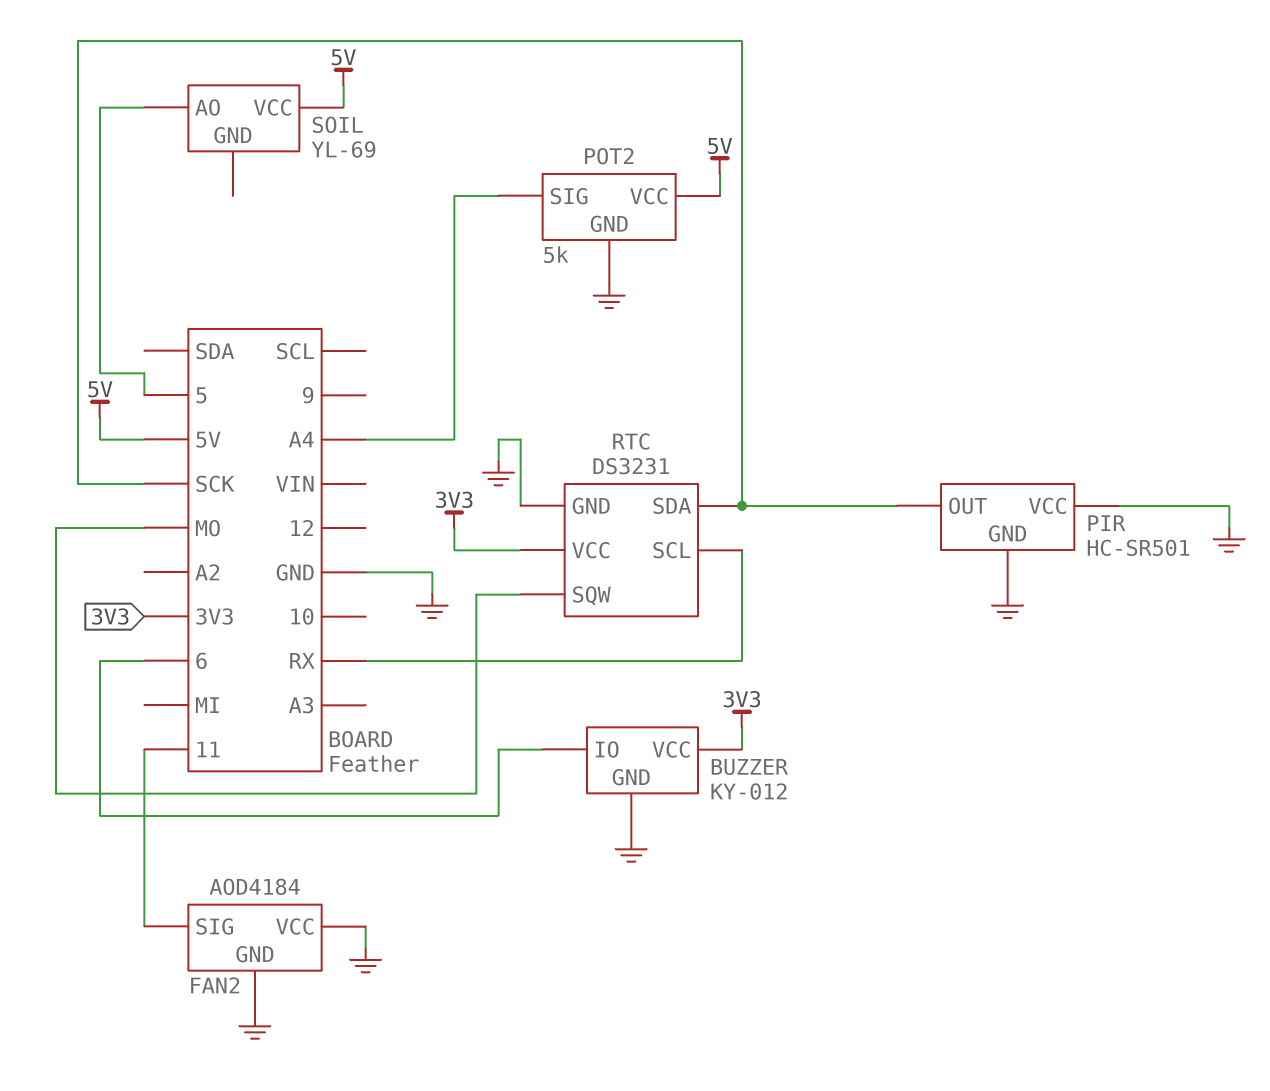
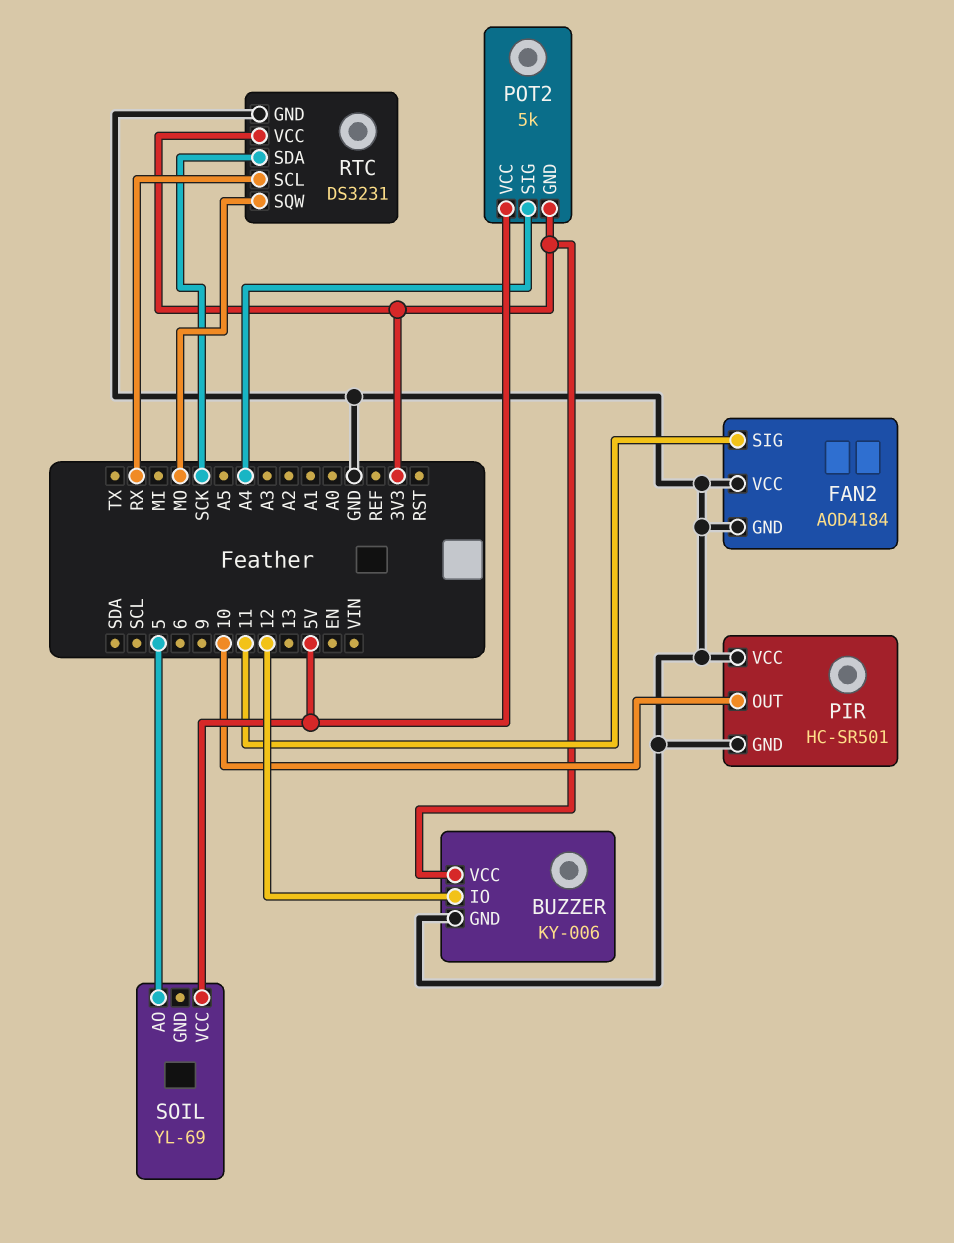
BUZZER: KY-012 -> KY-006
BUZZER pin IO: 6 -> 12
PIR pin OUT: SCK -> 10
POT2 pin GND: GND -> 3V3

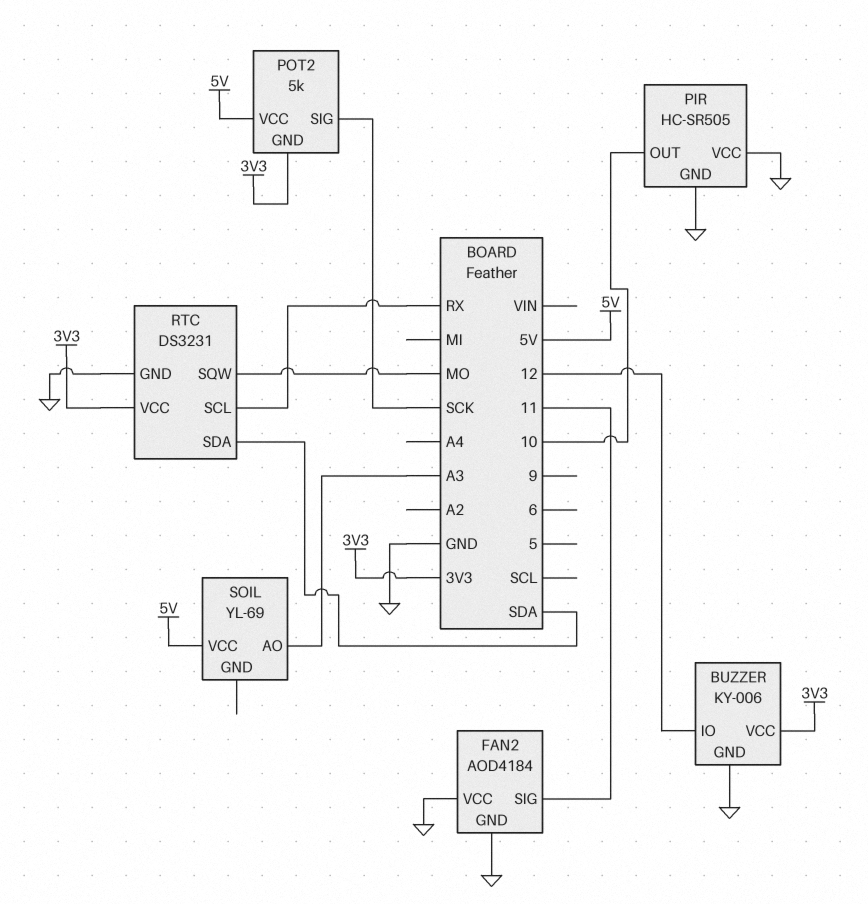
PIR: HC-SR501 -> HC-SR505
POT2 pin SIG: A4 -> SCK
RTC pin SDA: SCK -> SDA
SOIL pin AO: 5 -> A3

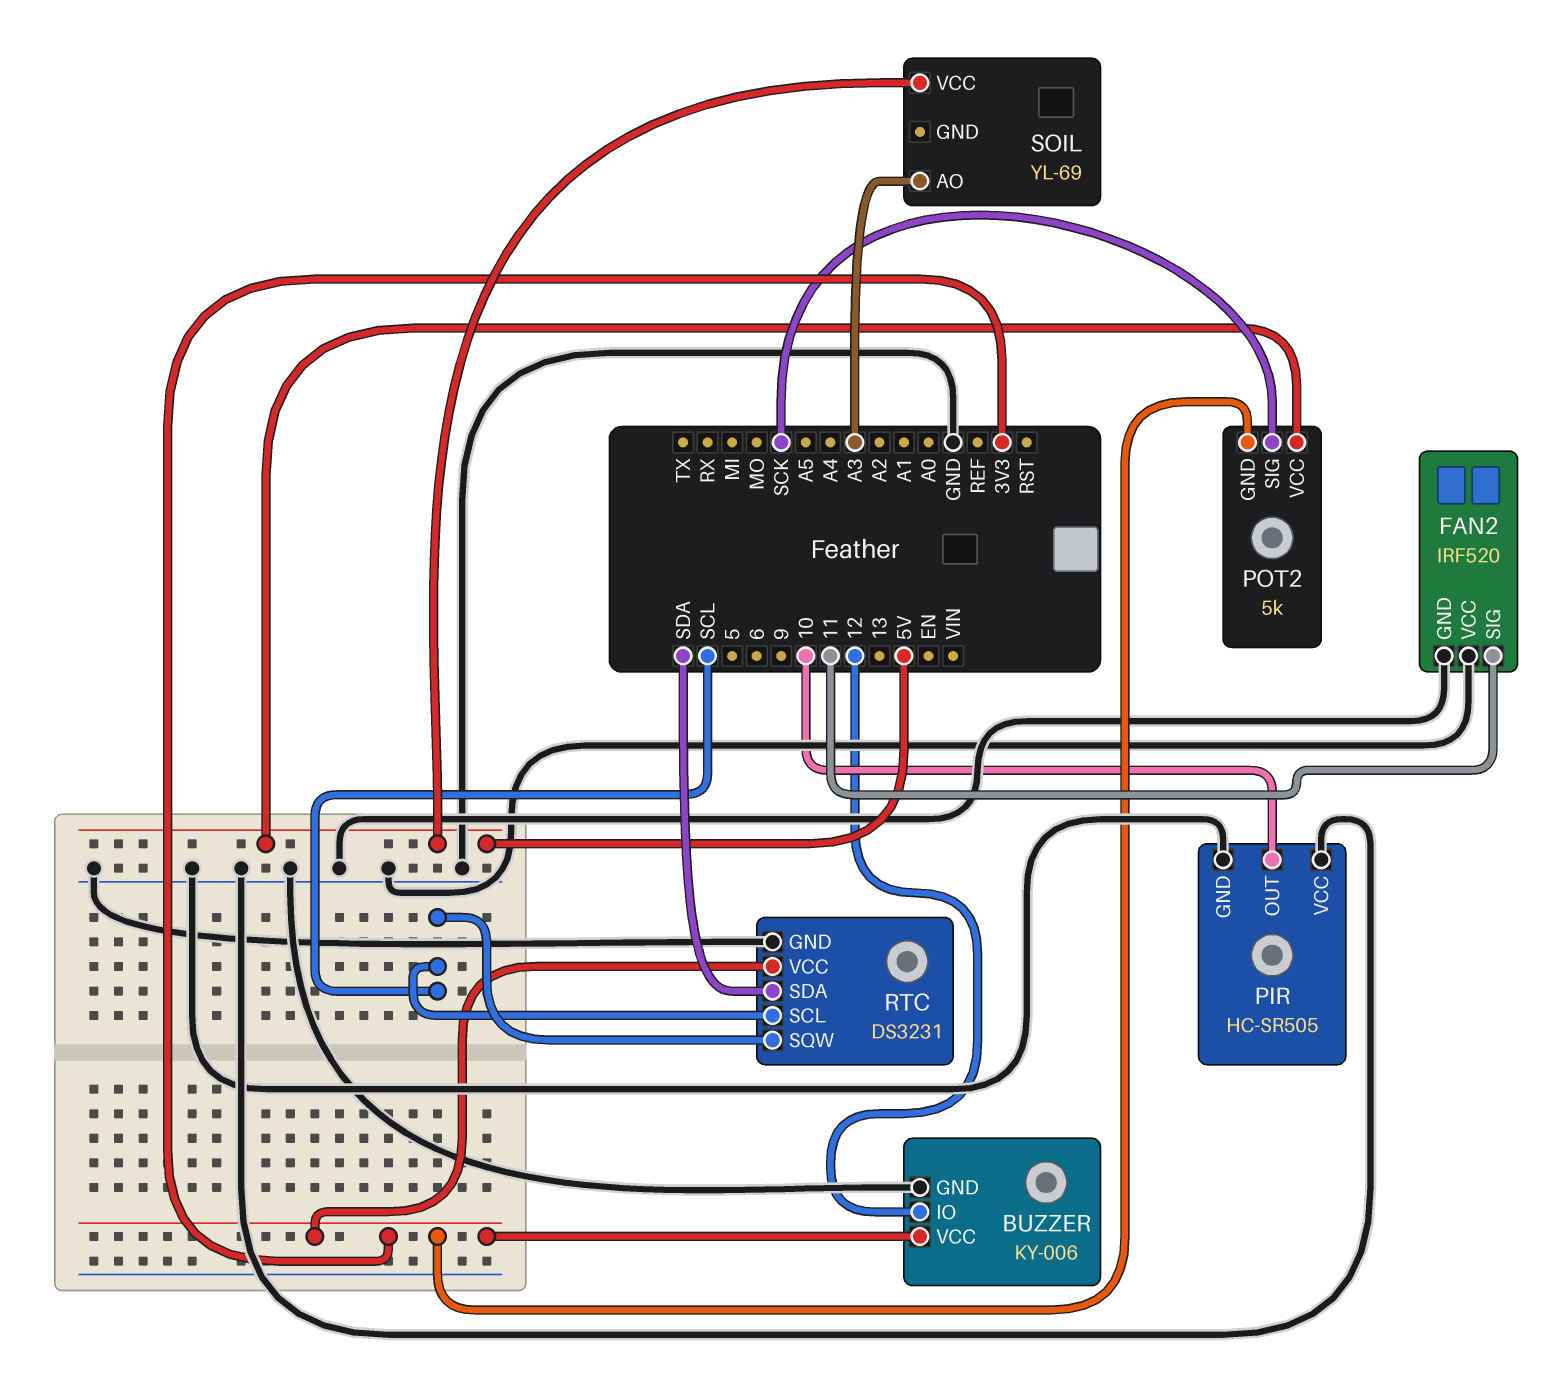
FAN2: AOD4184 -> IRF520
RTC pin SCL: RX -> SCL
RTC pin SQW: MO -> SCL

